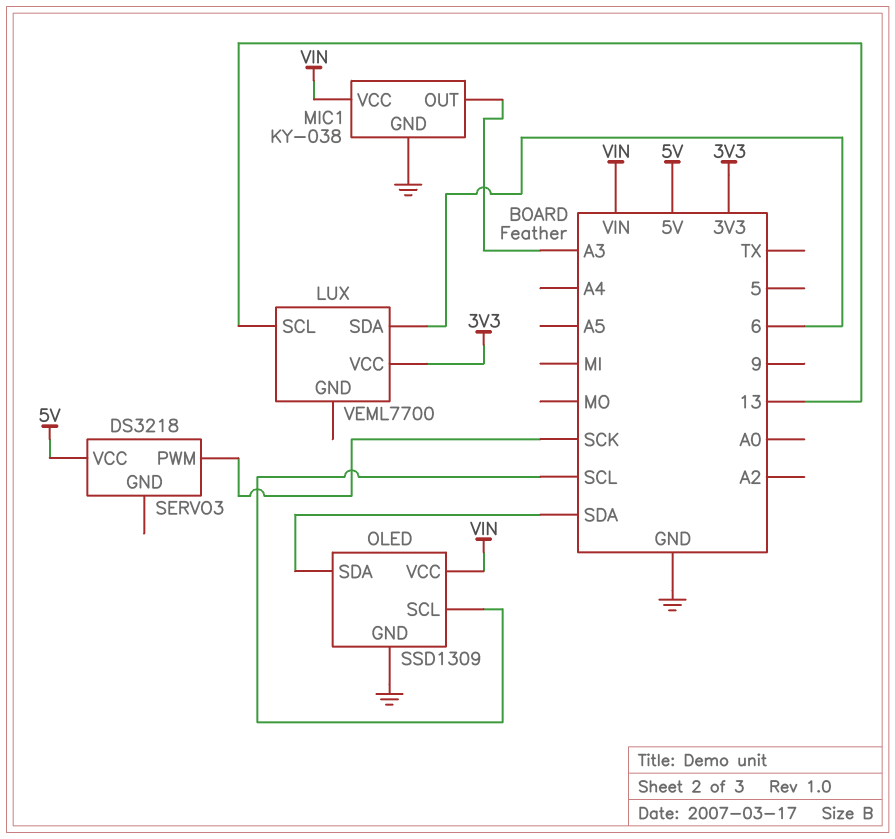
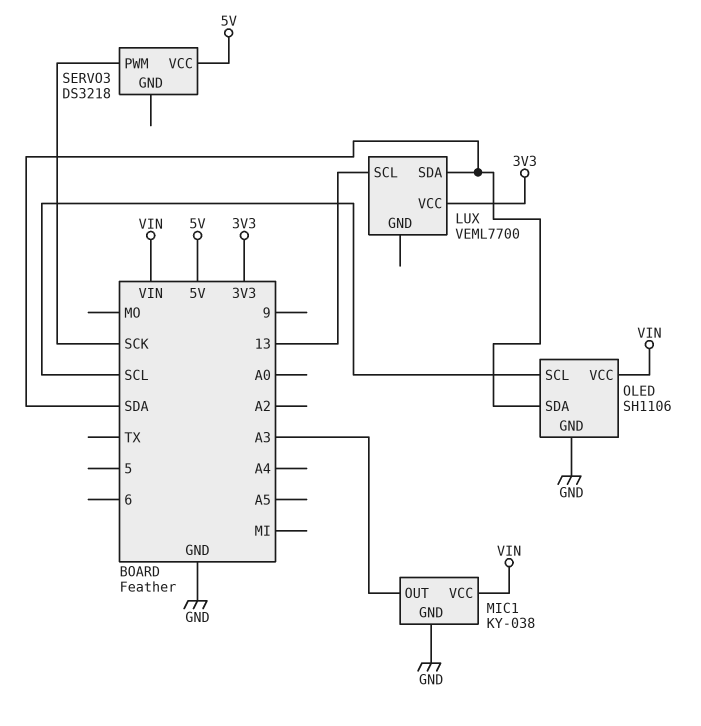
LUX pin SDA: 6 -> SDA
OLED: SSD1309 -> SH1106

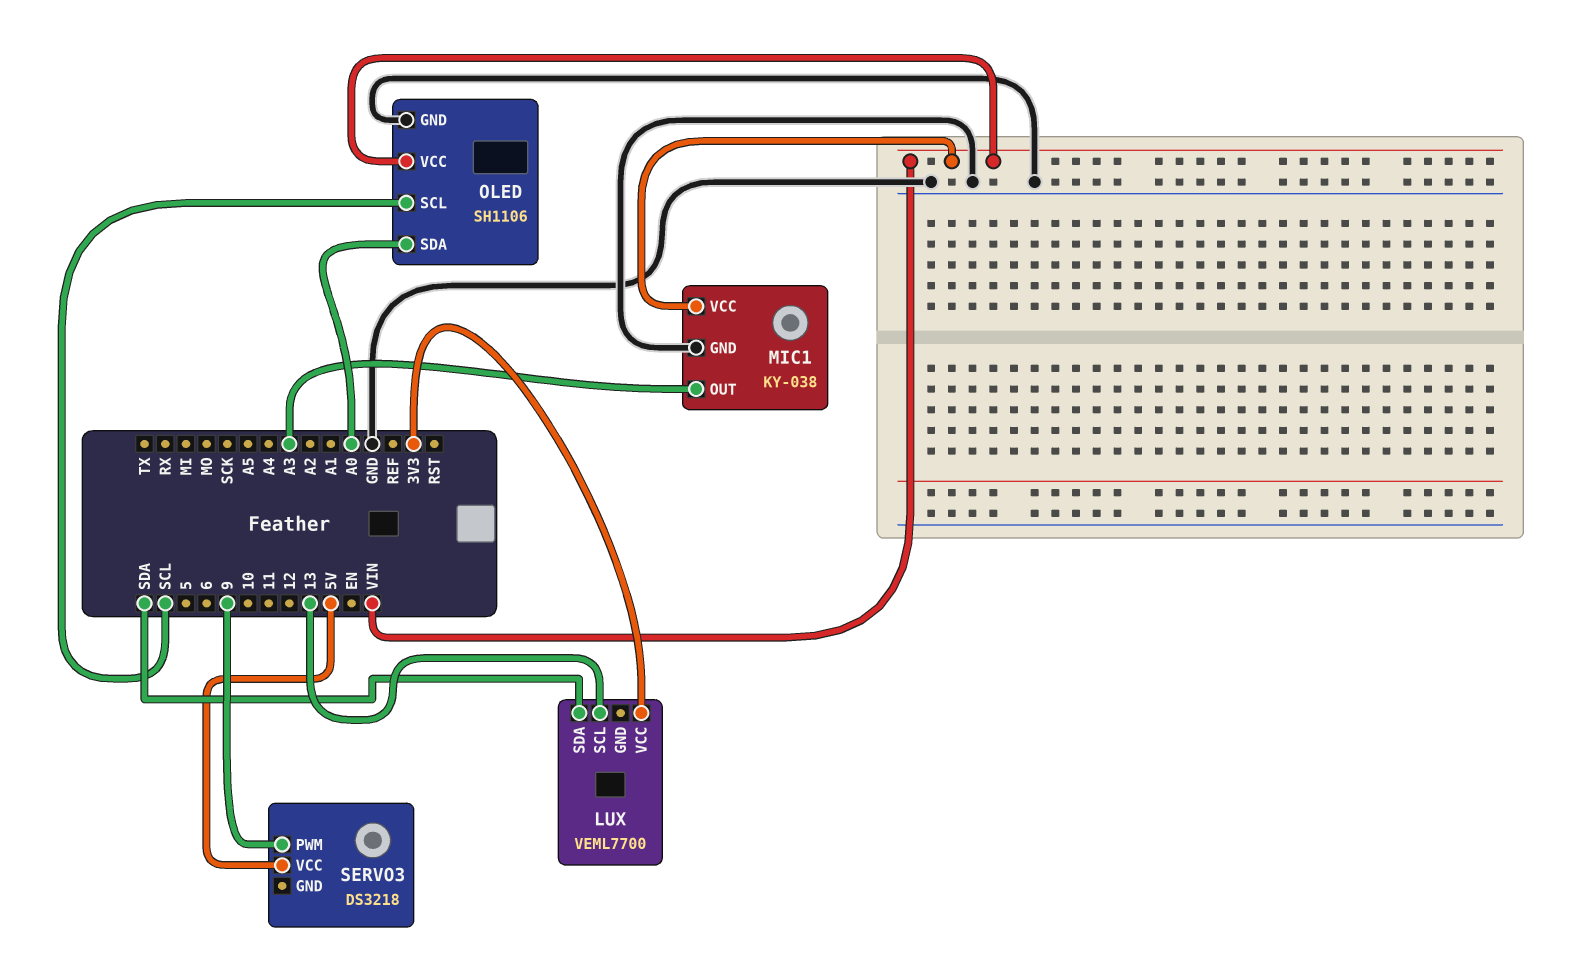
OLED pin SDA: SDA -> A0
SERVO3 pin PWM: SCK -> 9

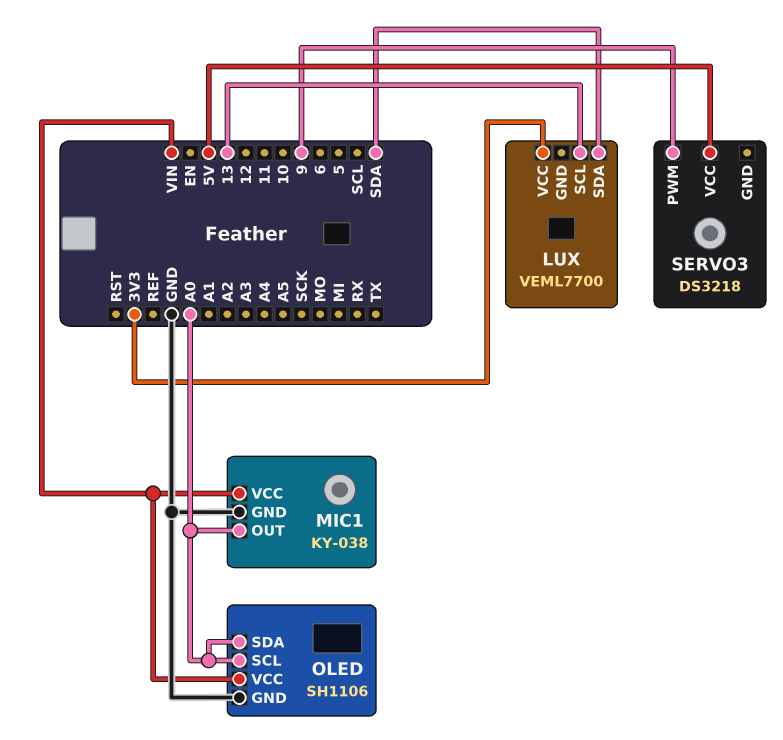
MIC1 pin OUT: A3 -> A0
OLED pin SCL: SCL -> A0

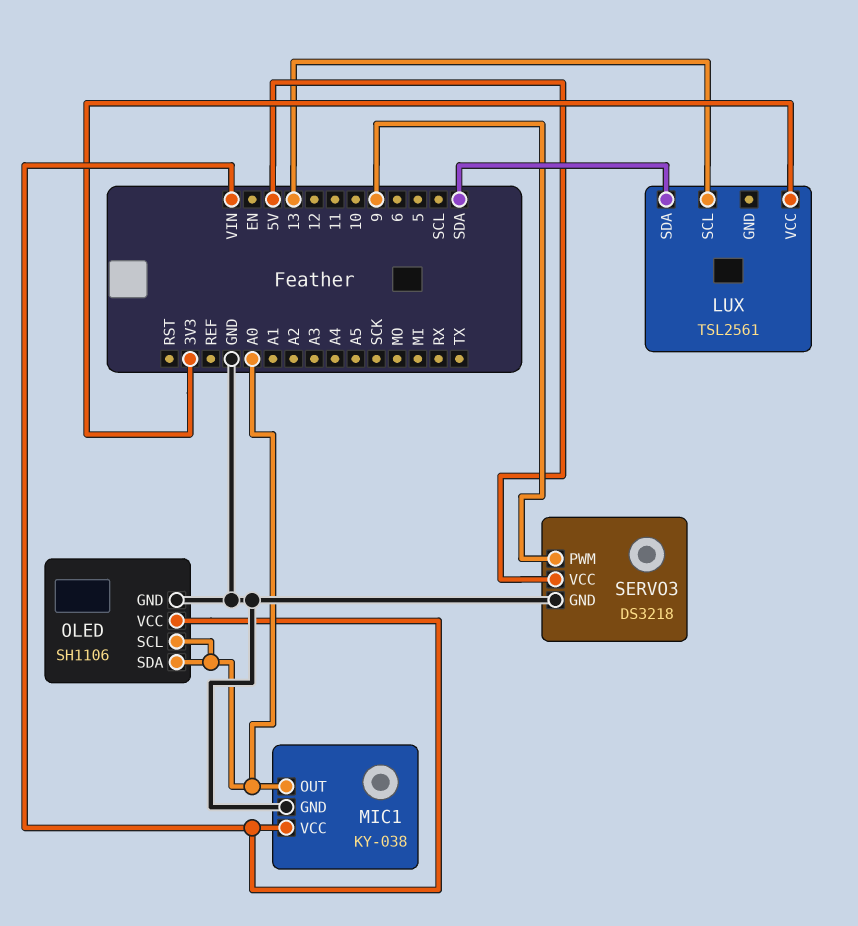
LUX: VEML7700 -> TSL2561
SERVO3 pin GND: none -> GND

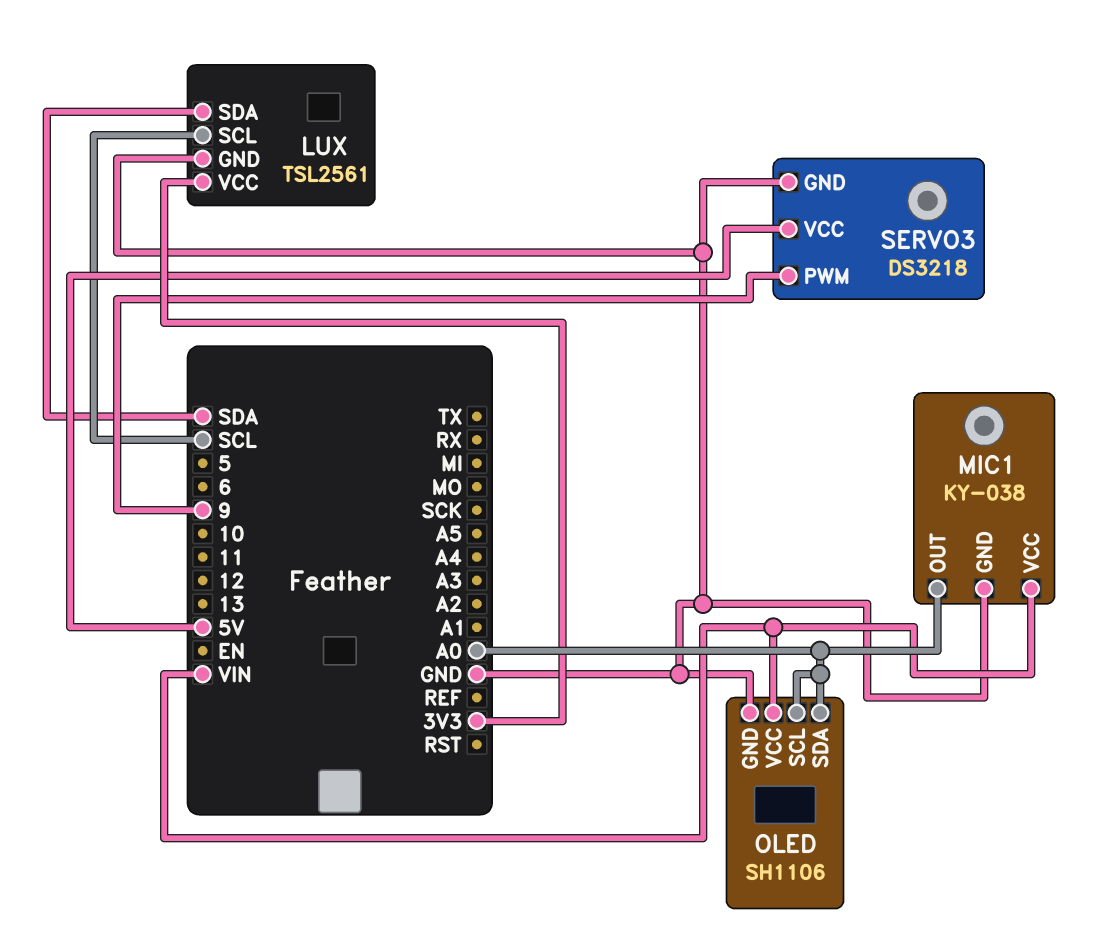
LUX pin GND: none -> GND
LUX pin SCL: 13 -> SCL

